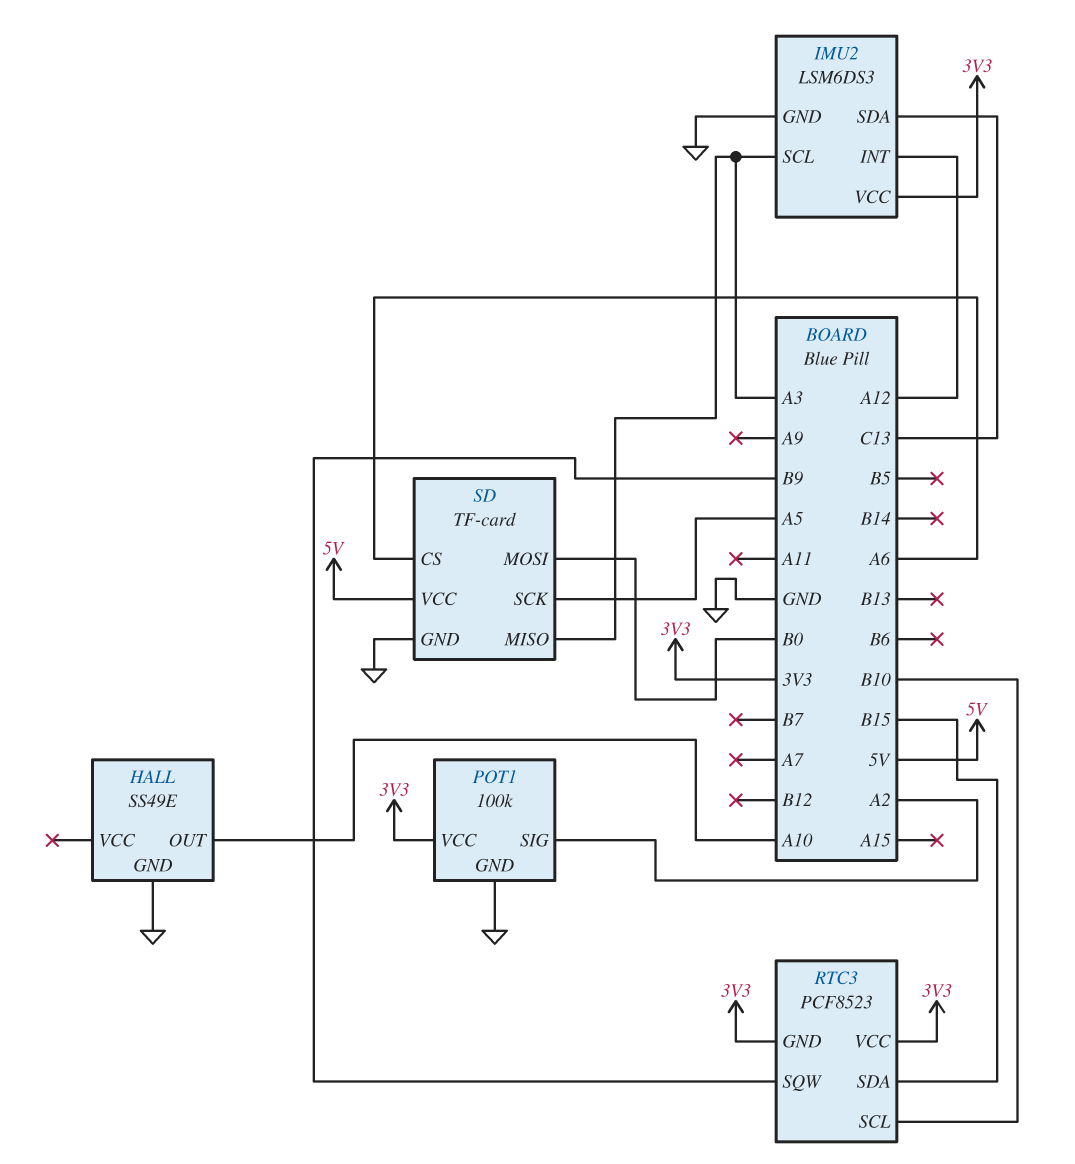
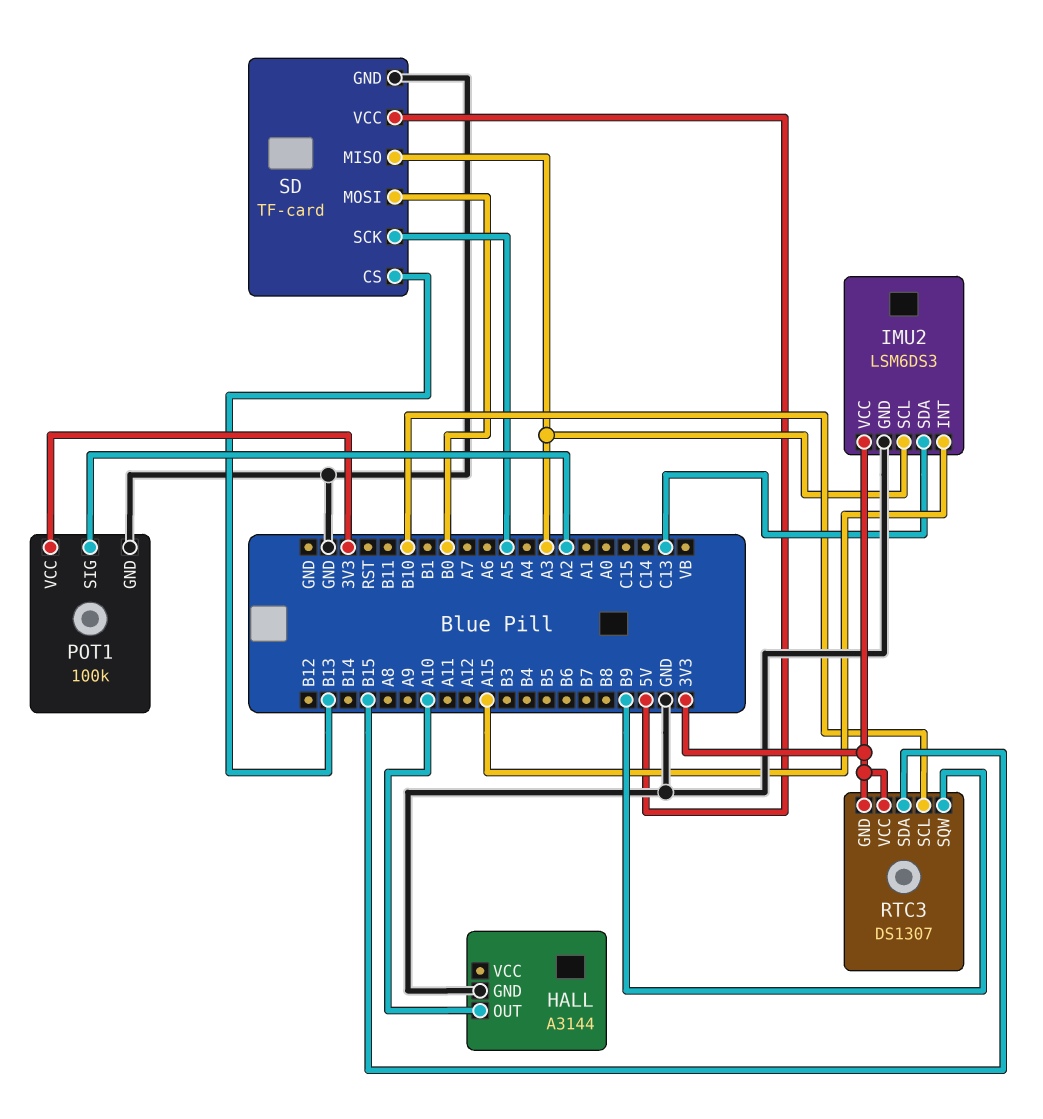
HALL: SS49E -> A3144
IMU2 pin INT: A12 -> A15
RTC3: PCF8523 -> DS1307
SD pin CS: A6 -> B13

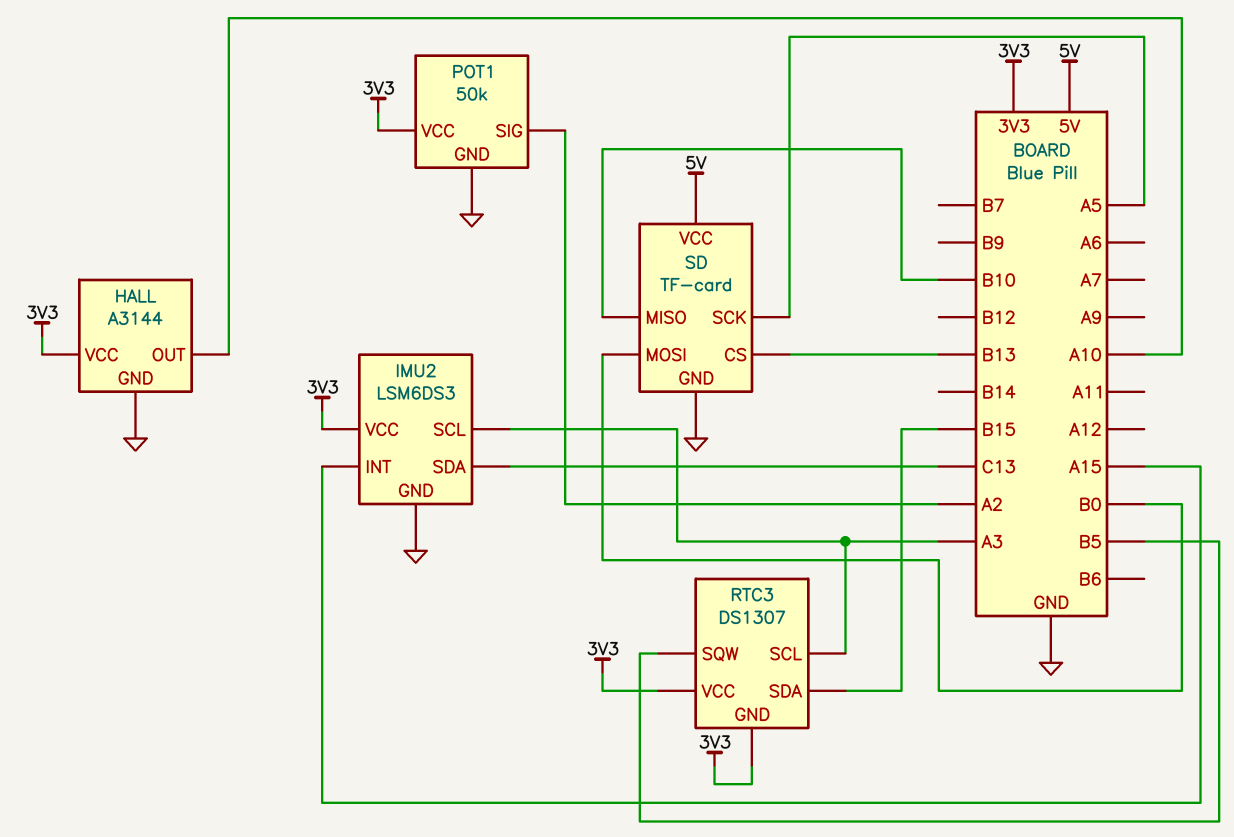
HALL pin VCC: none -> 3V3
POT1: 100k -> 50k
RTC3 pin SCL: B10 -> A3
RTC3 pin SQW: B9 -> B5
SD pin MISO: A3 -> B10

